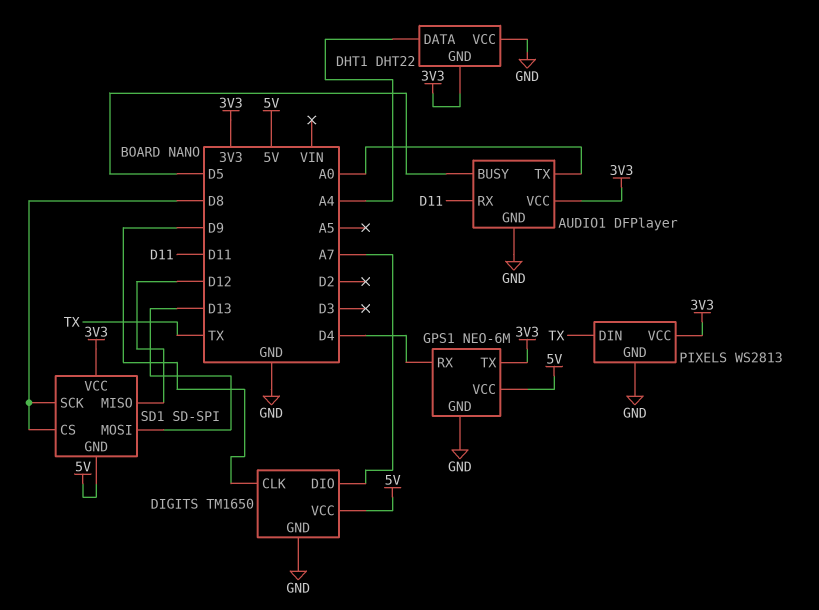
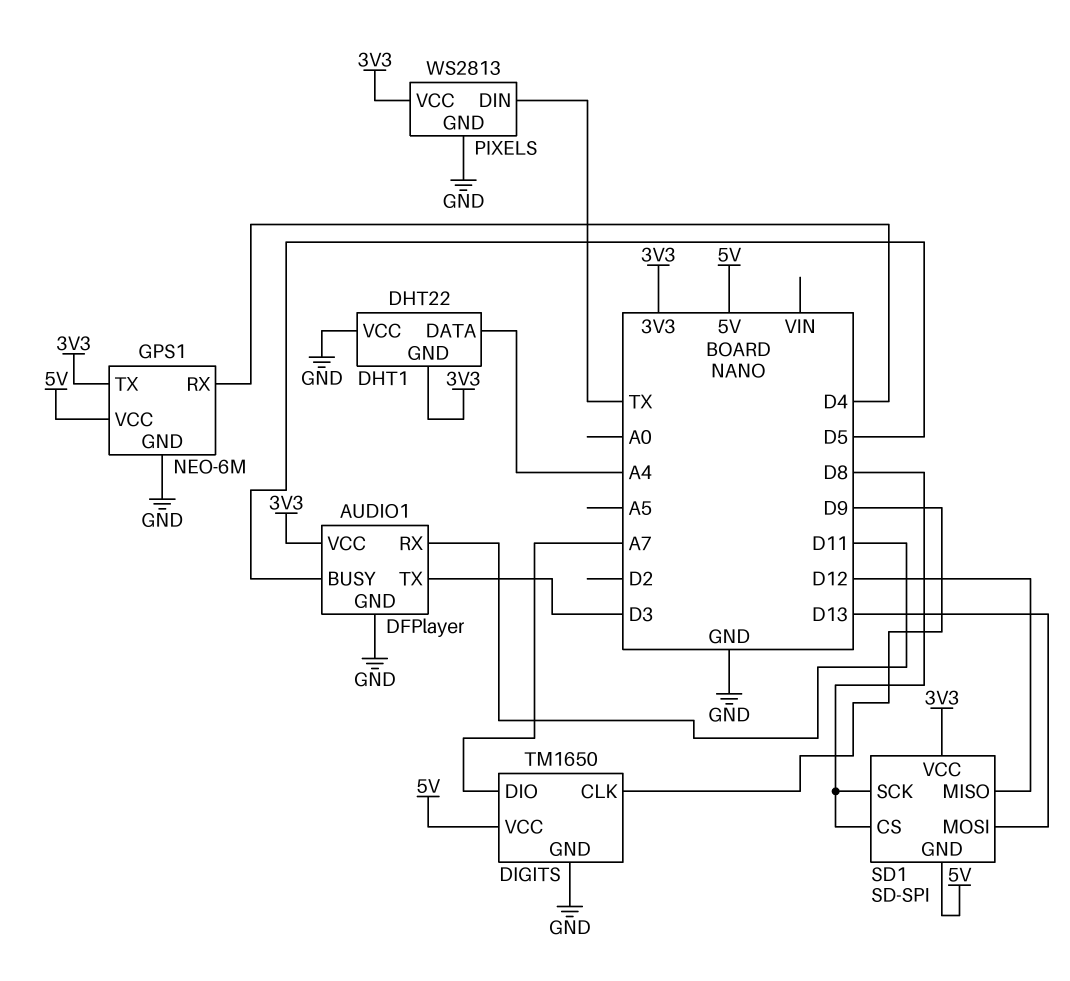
AUDIO1 pin TX: A0 -> D3

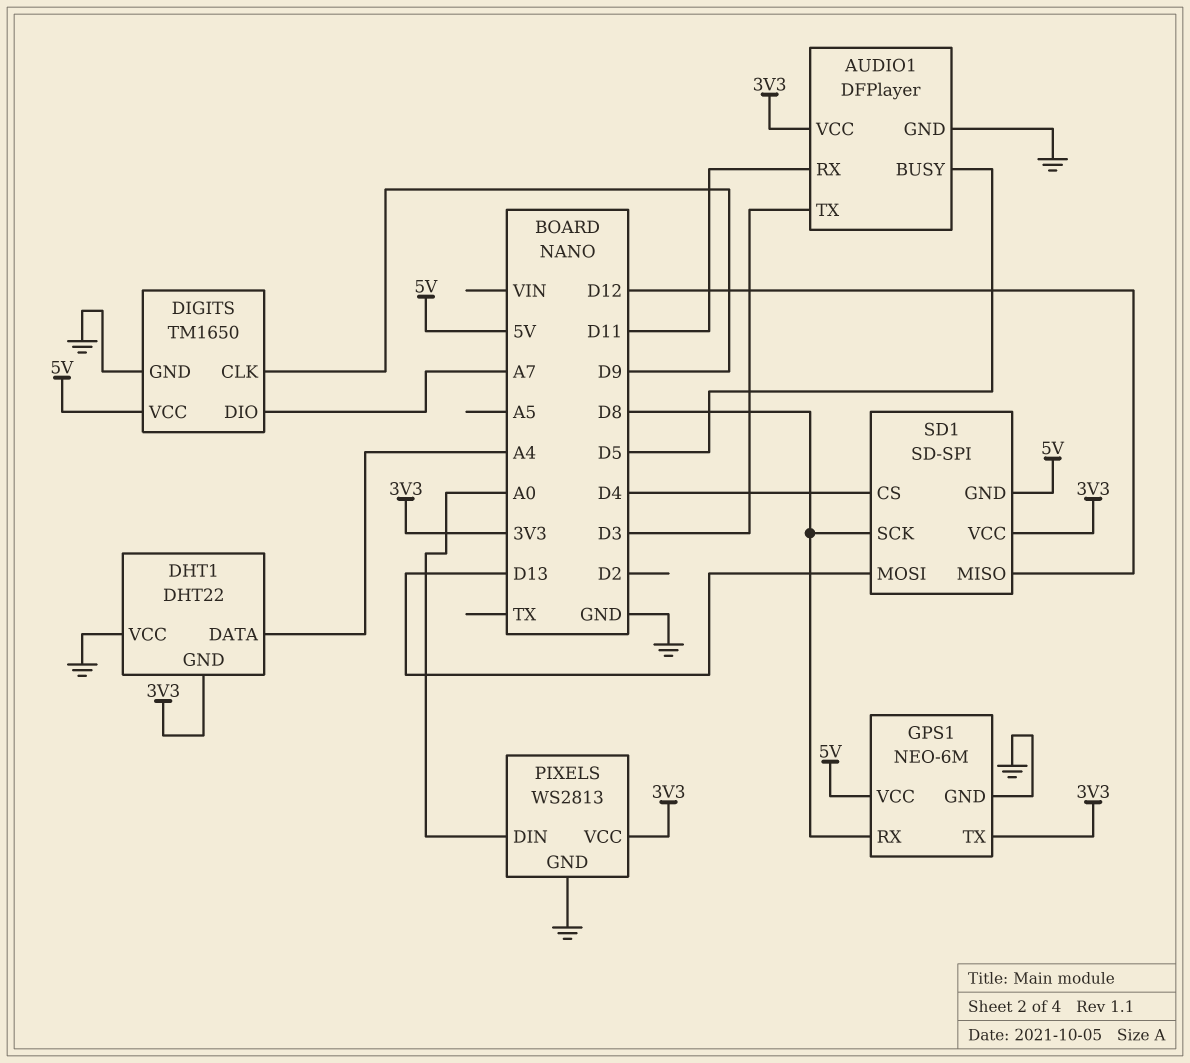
GPS1 pin RX: D4 -> D8
PIXELS pin DIN: TX -> A0
SD1 pin CS: D8 -> D4

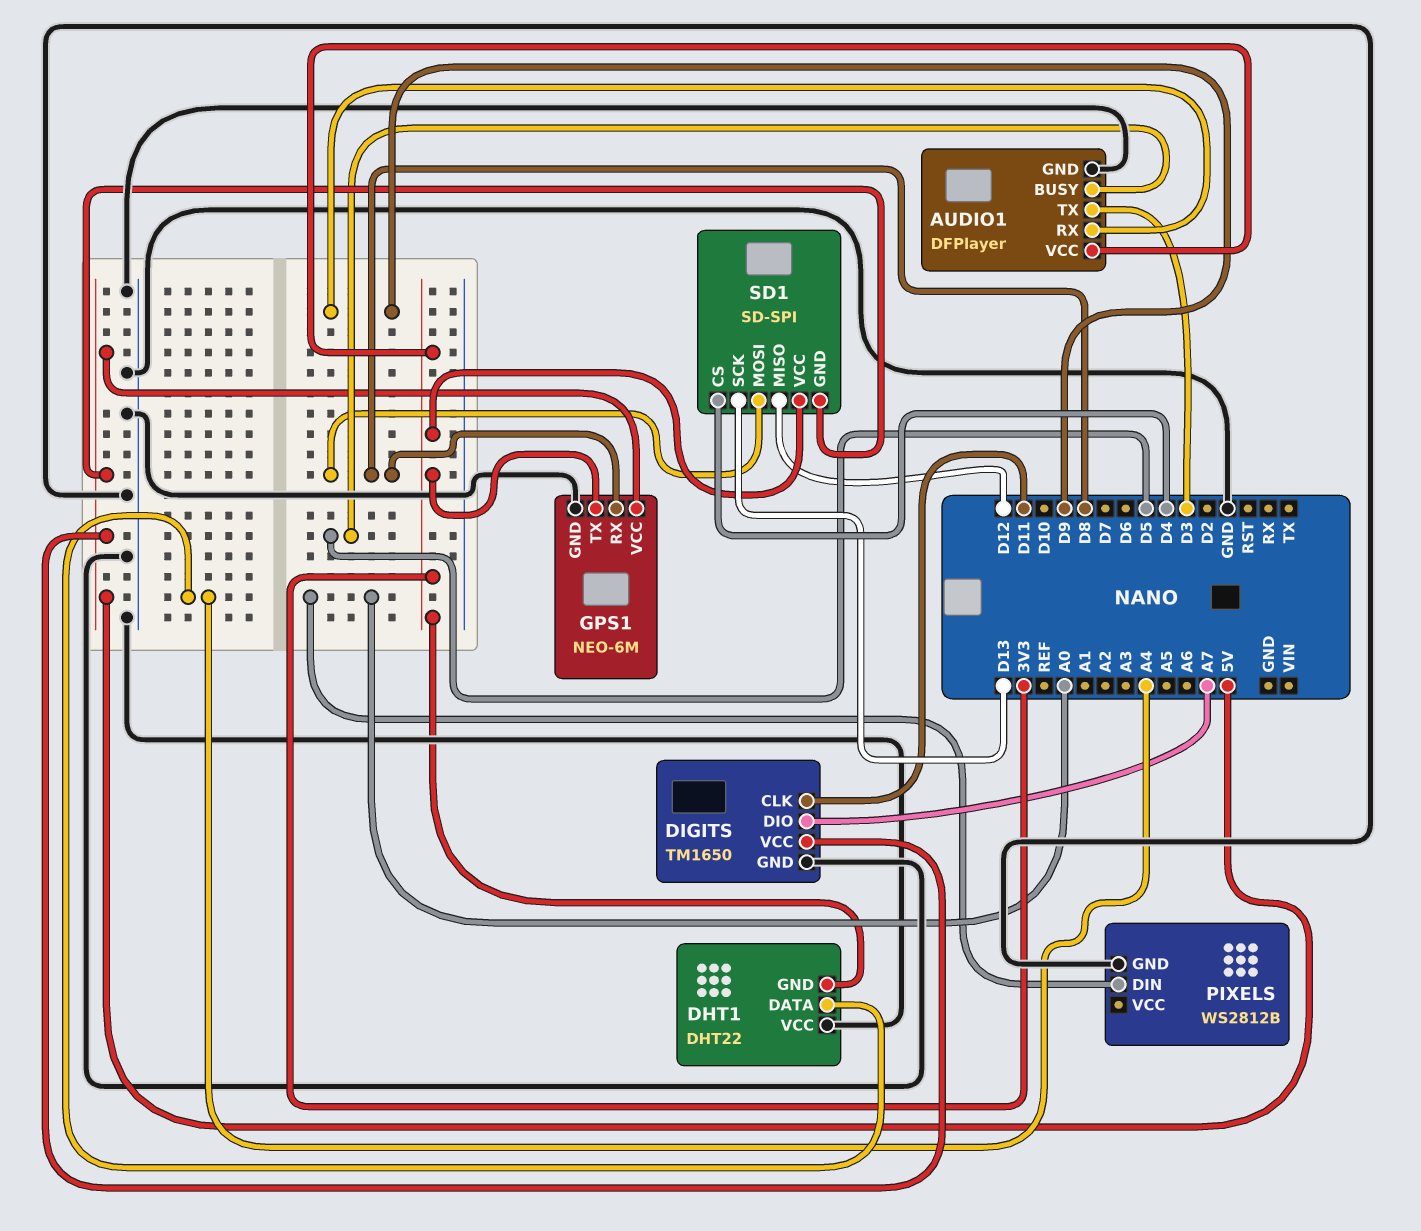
AUDIO1 pin RX: D11 -> D9
DIGITS pin CLK: D9 -> D11
PIXELS: WS2813 -> WS2812B
PIXELS pin VCC: 3V3 -> none
SD1 pin MOSI: D13 -> D8
SD1 pin SCK: D8 -> D13

